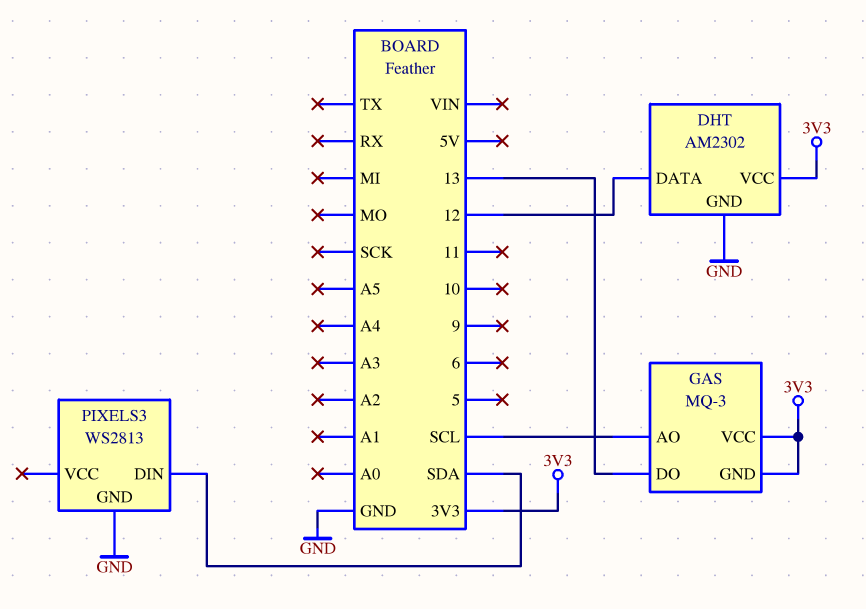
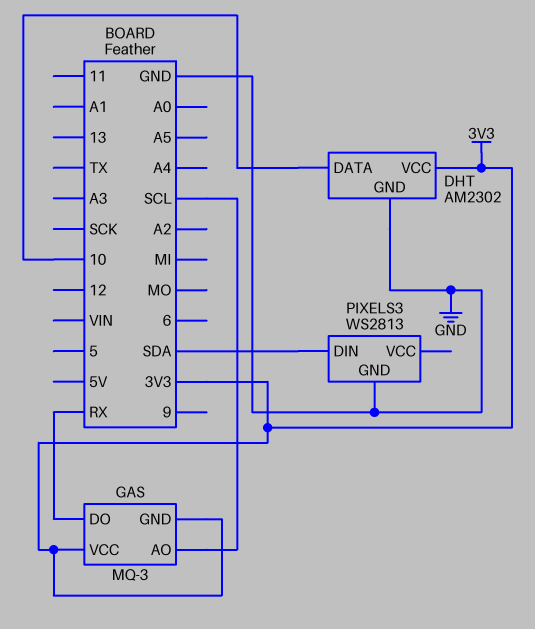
DHT pin DATA: 12 -> 10
GAS pin DO: 13 -> RX

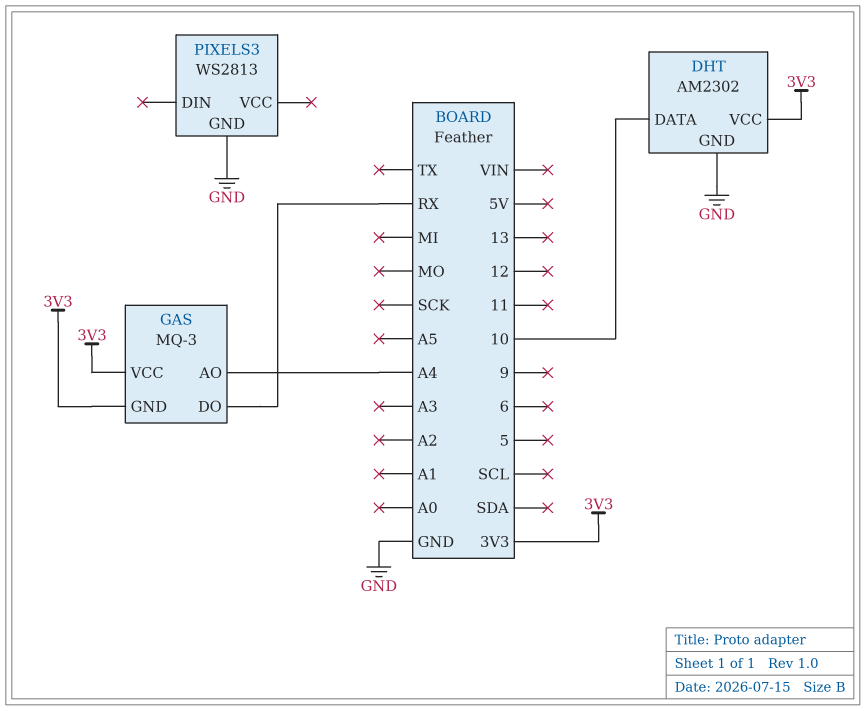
GAS pin AO: SCL -> A4
PIXELS3 pin DIN: SDA -> none

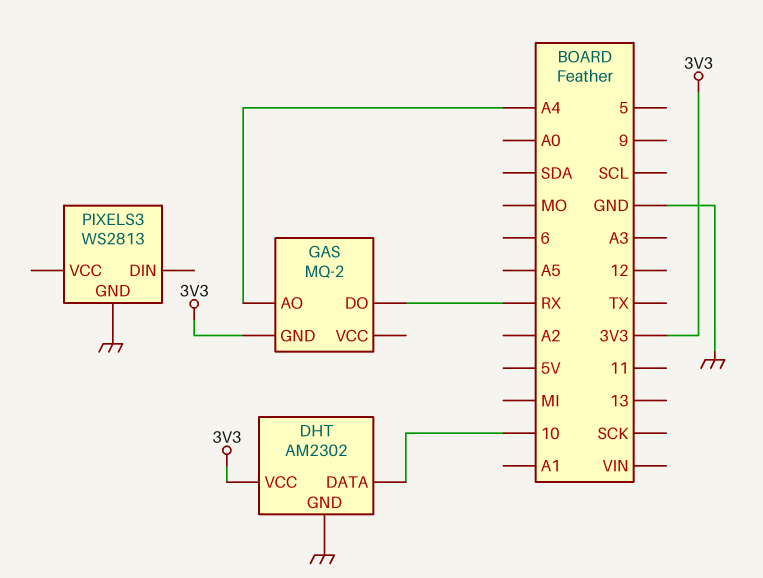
GAS: MQ-3 -> MQ-2
GAS pin VCC: 3V3 -> none

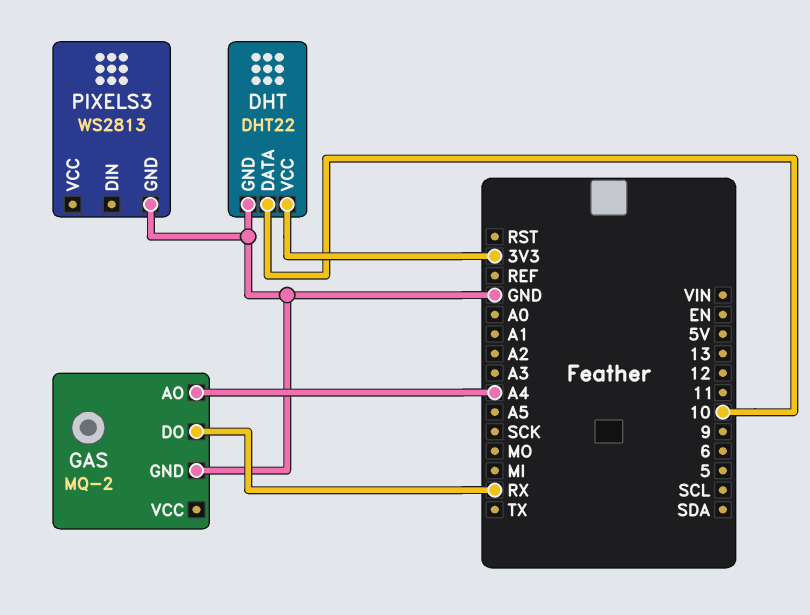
DHT: AM2302 -> DHT22
GAS pin GND: 3V3 -> GND

